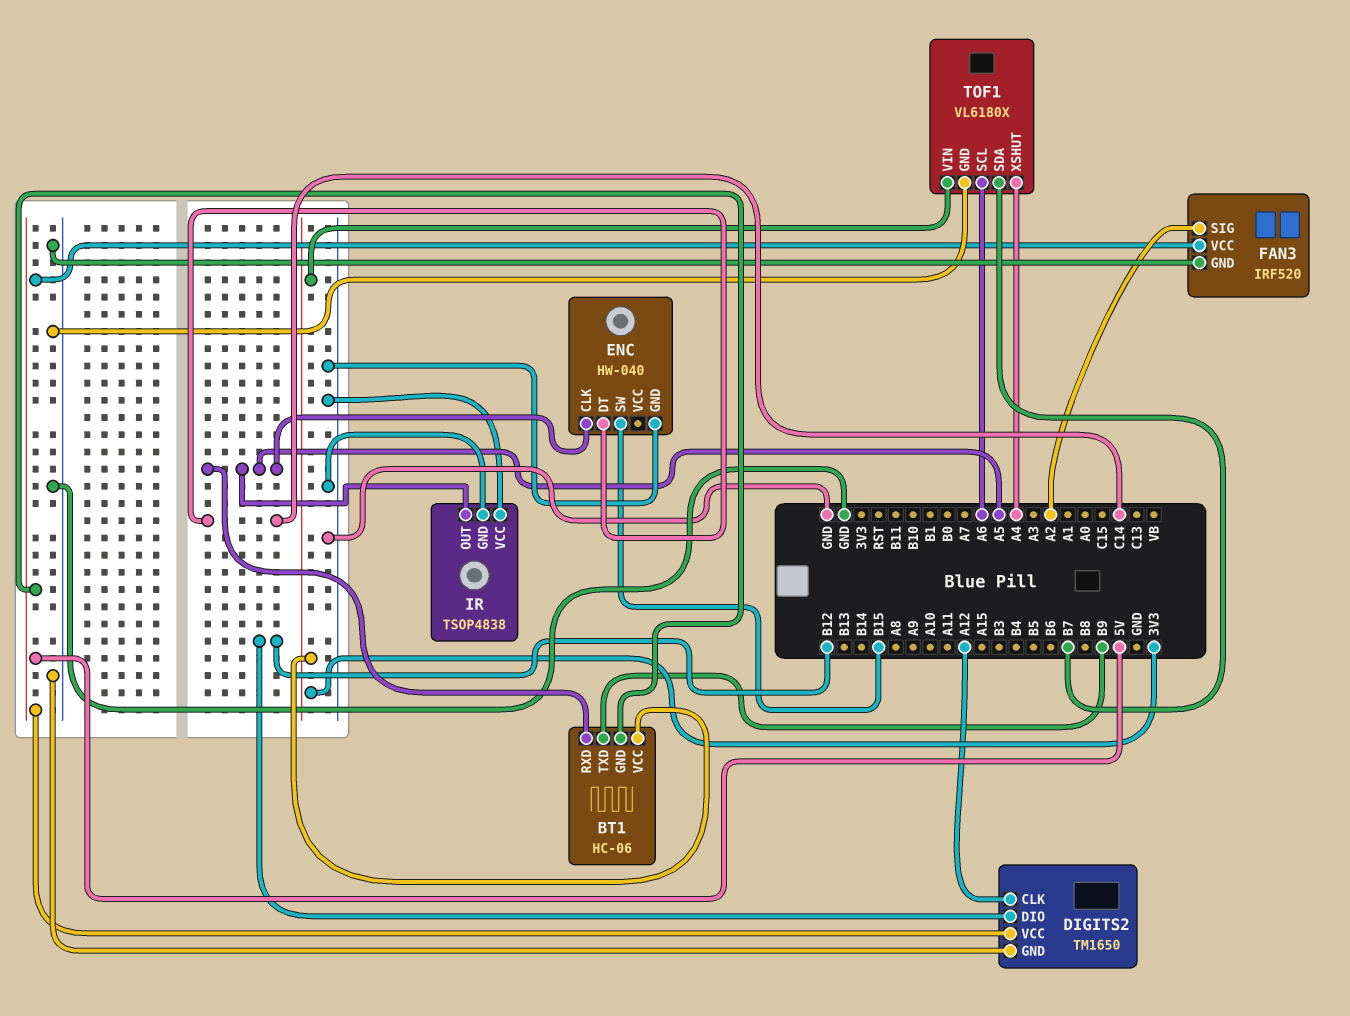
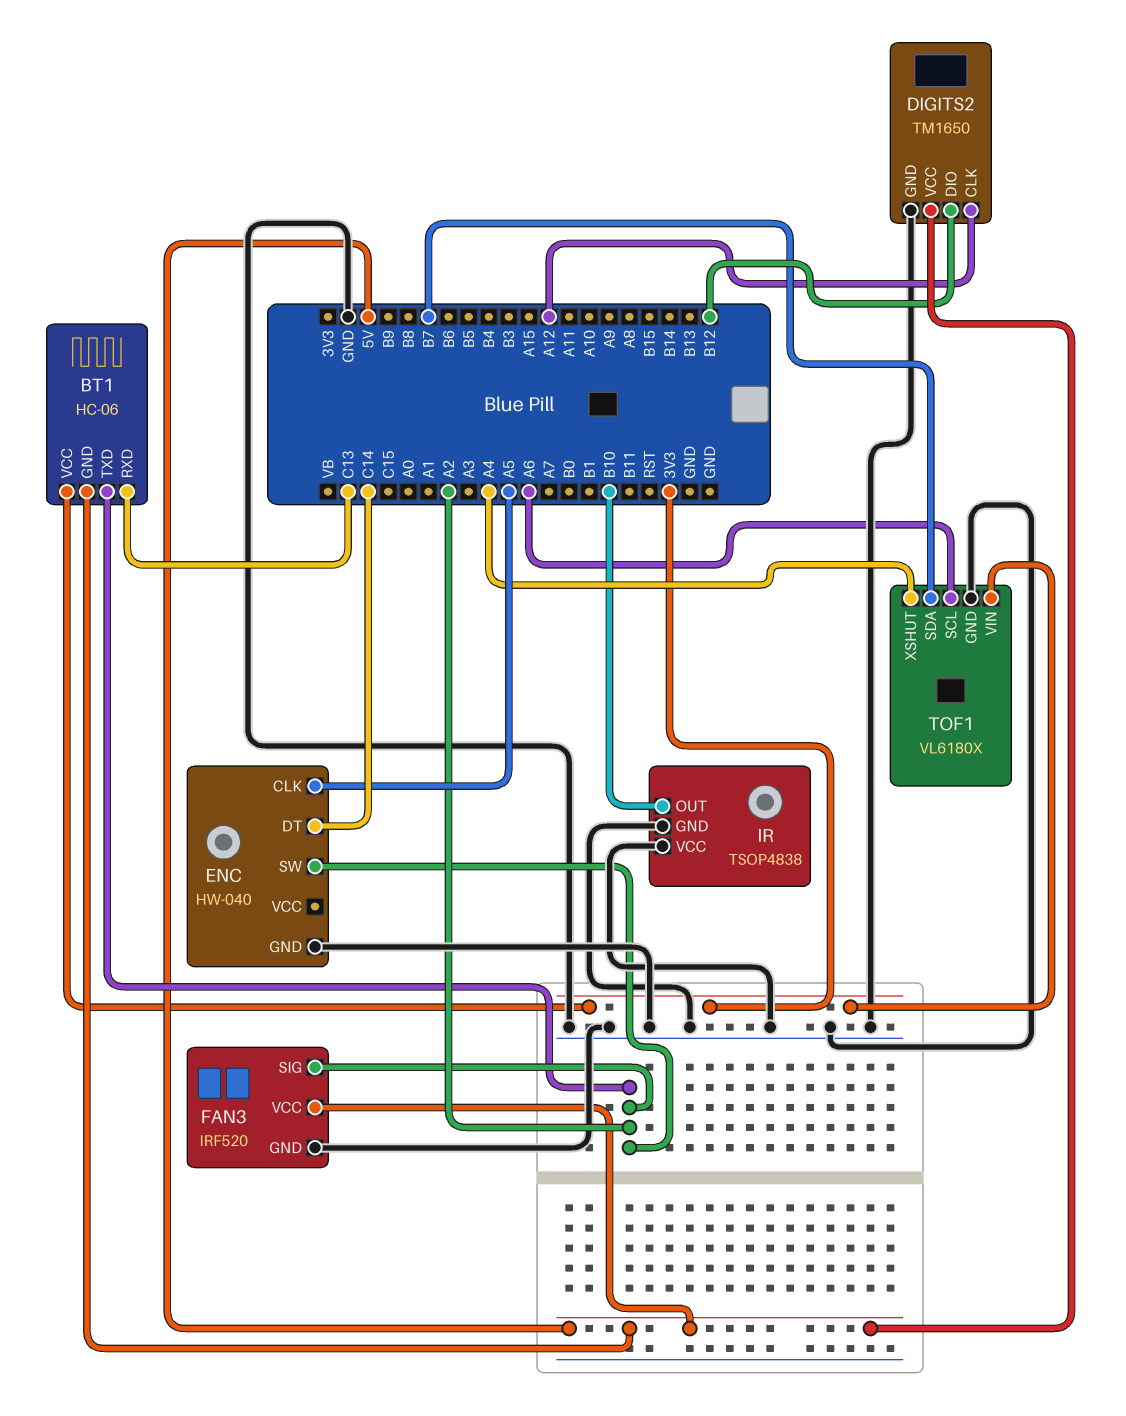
BT1 pin RXD: A5 -> C13
BT1 pin TXD: B9 -> A2
ENC pin SW: B15 -> A2
IR pin OUT: A5 -> B10

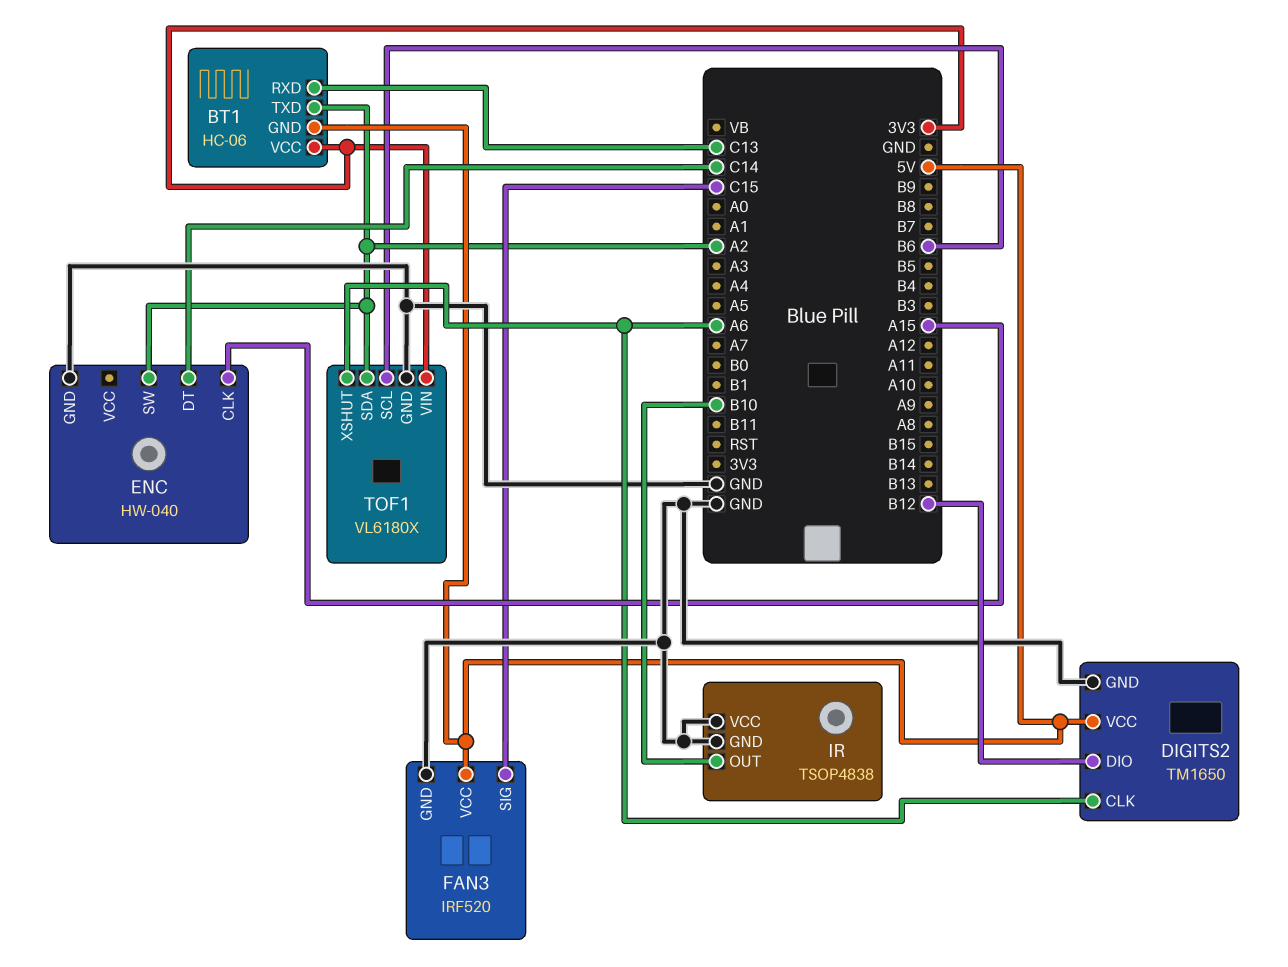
DIGITS2 pin CLK: A12 -> A6
ENC pin CLK: A5 -> A15
FAN3 pin SIG: A2 -> C15
TOF1 pin SCL: A6 -> B6
TOF1 pin SDA: B7 -> A2
TOF1 pin XSHUT: A4 -> A6

